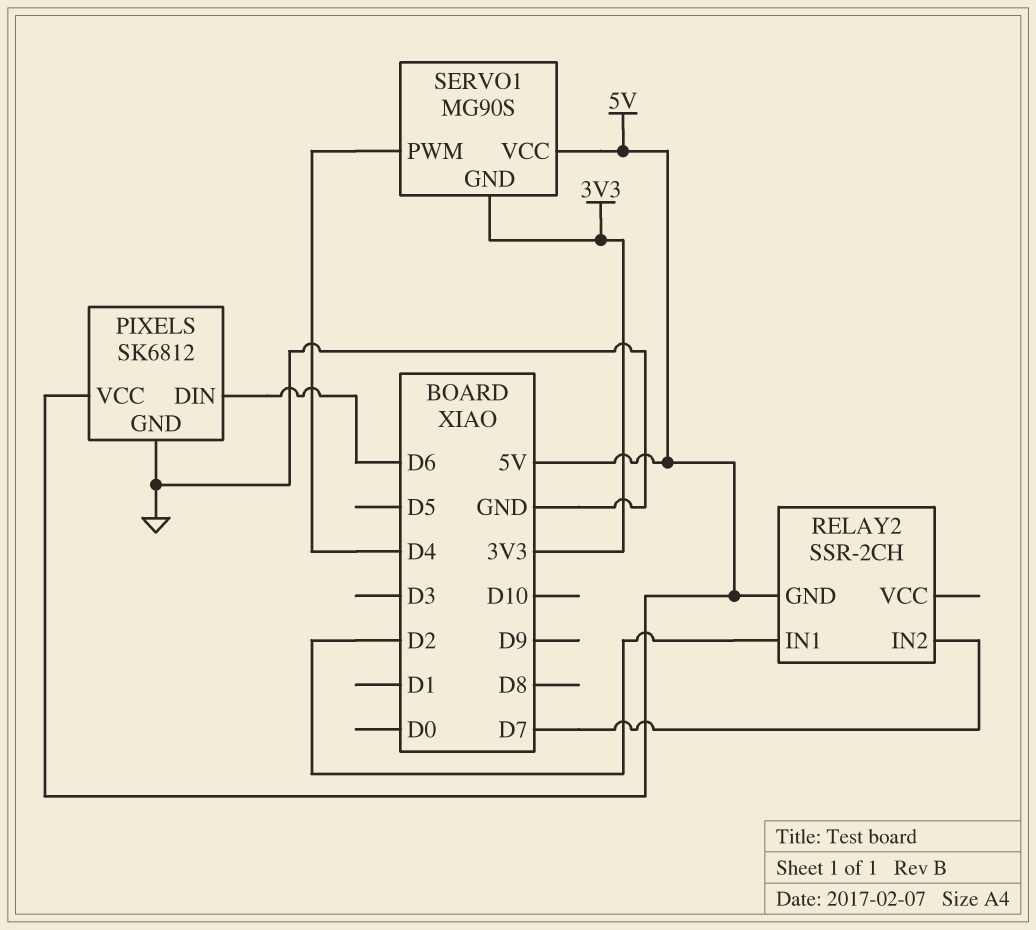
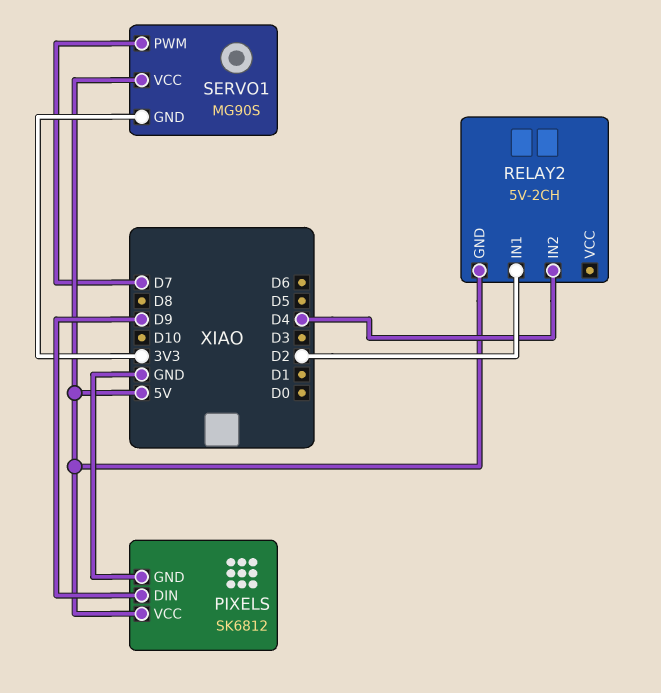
PIXELS pin DIN: D6 -> D9
RELAY2: SSR-2CH -> 5V-2CH
RELAY2 pin IN2: D7 -> D4
SERVO1 pin PWM: D4 -> D7

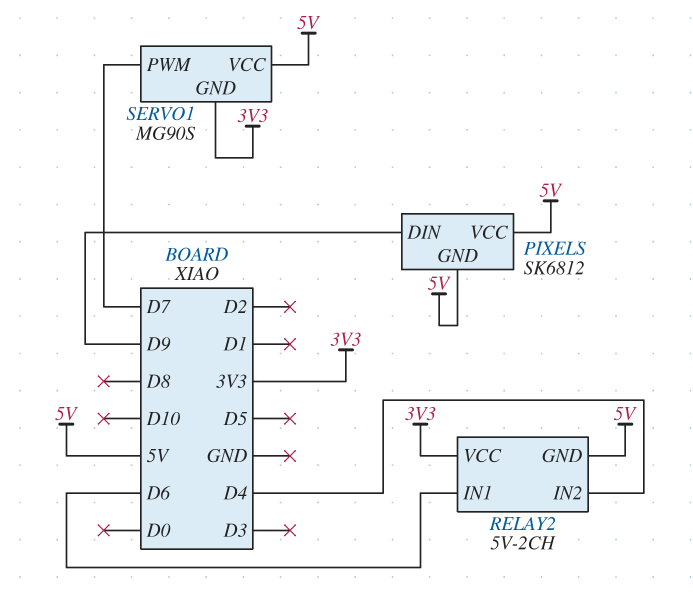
PIXELS pin GND: GND -> 5V
RELAY2 pin IN1: D2 -> D6
RELAY2 pin VCC: none -> 3V3

